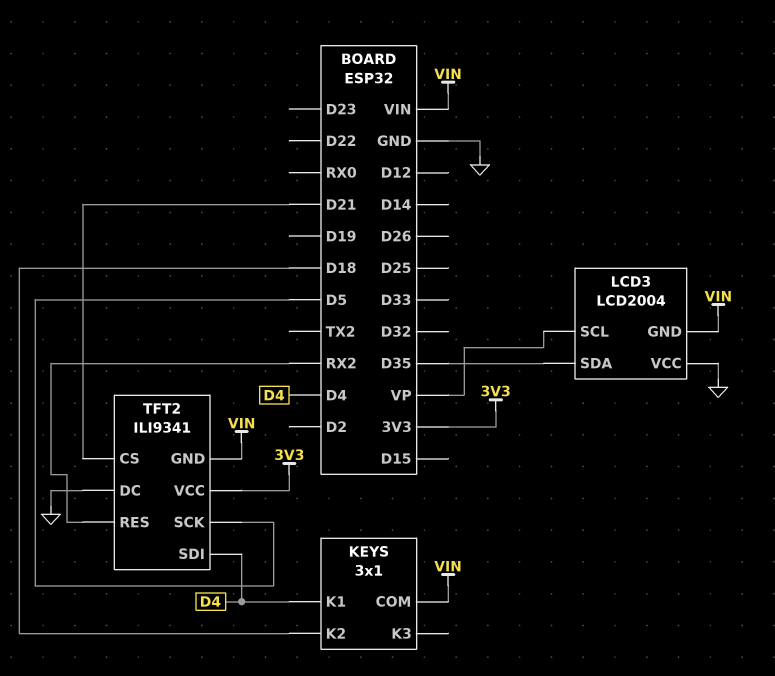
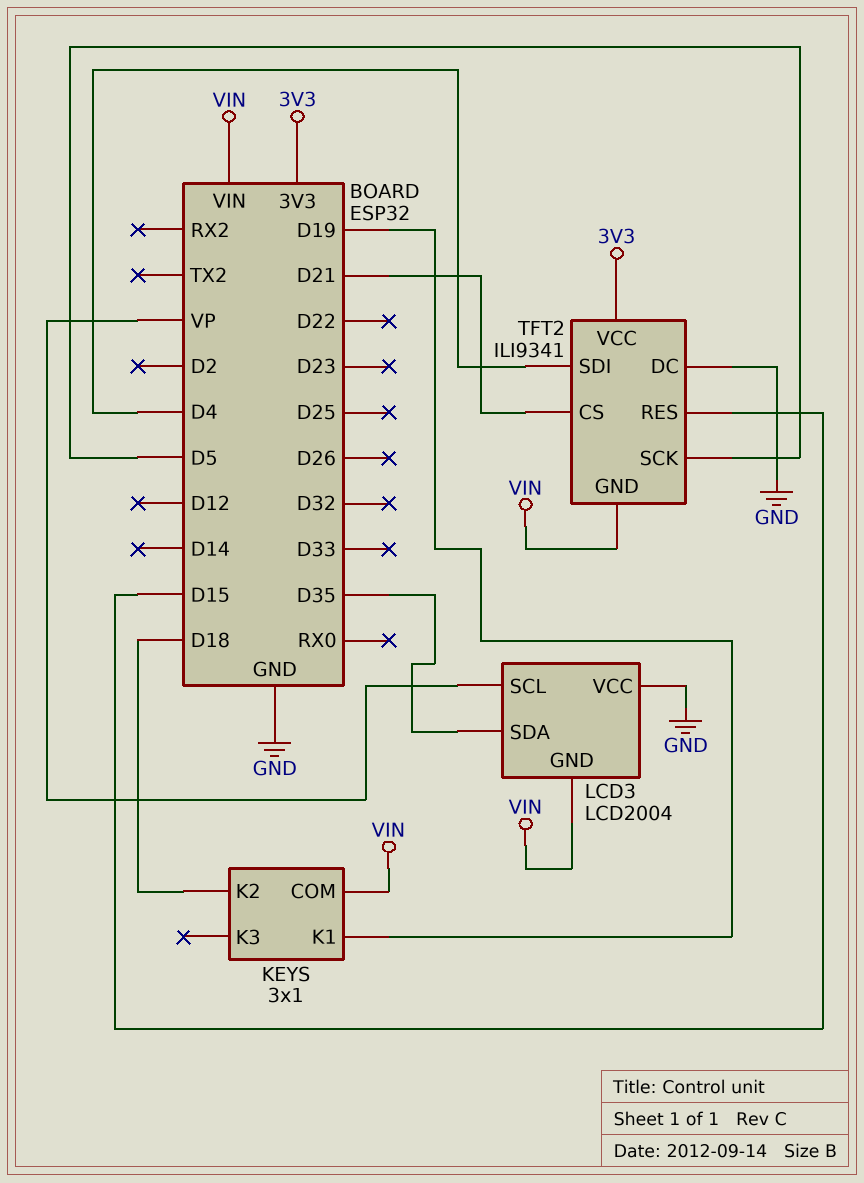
KEYS pin K1: D4 -> D19
TFT2 pin RES: RX2 -> D15

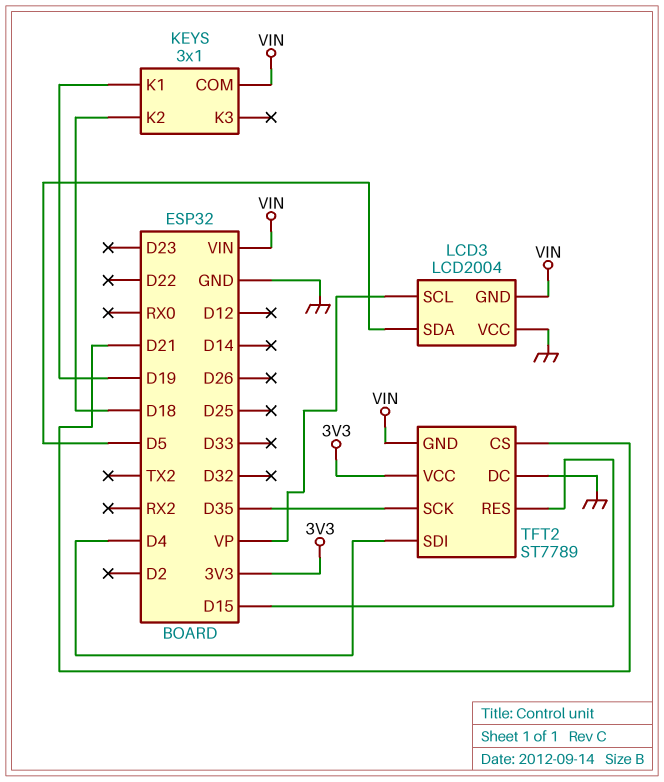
LCD3 pin SDA: D35 -> D5
TFT2: ILI9341 -> ST7789
TFT2 pin SCK: D5 -> D35

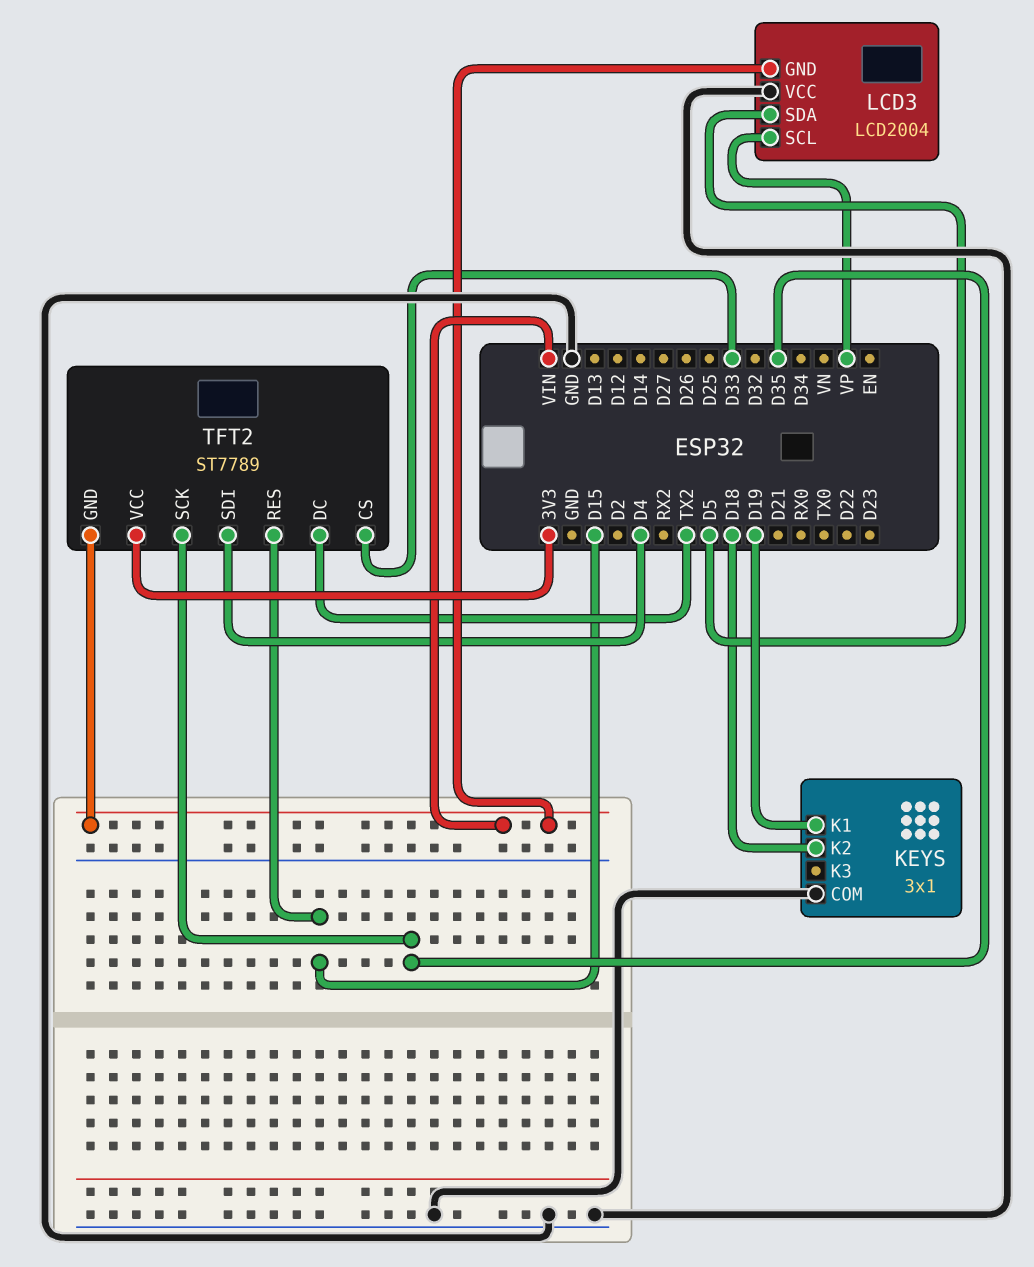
KEYS pin COM: VIN -> GND
TFT2 pin CS: D21 -> D33
TFT2 pin DC: GND -> TX2

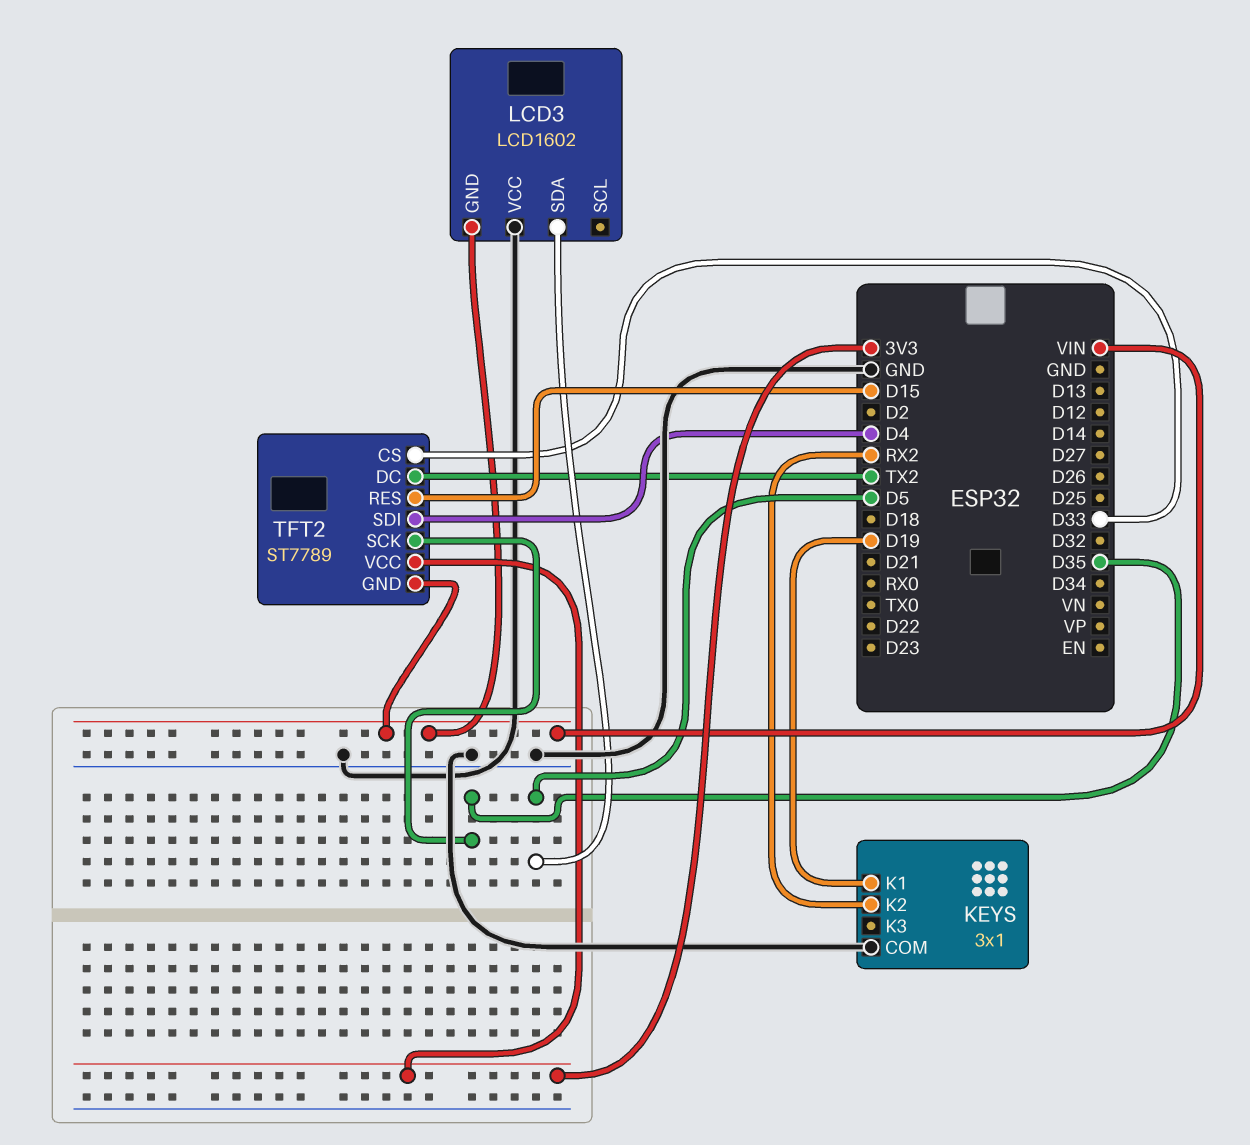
KEYS pin K2: D18 -> RX2
LCD3: LCD2004 -> LCD1602
LCD3 pin SCL: VP -> none

